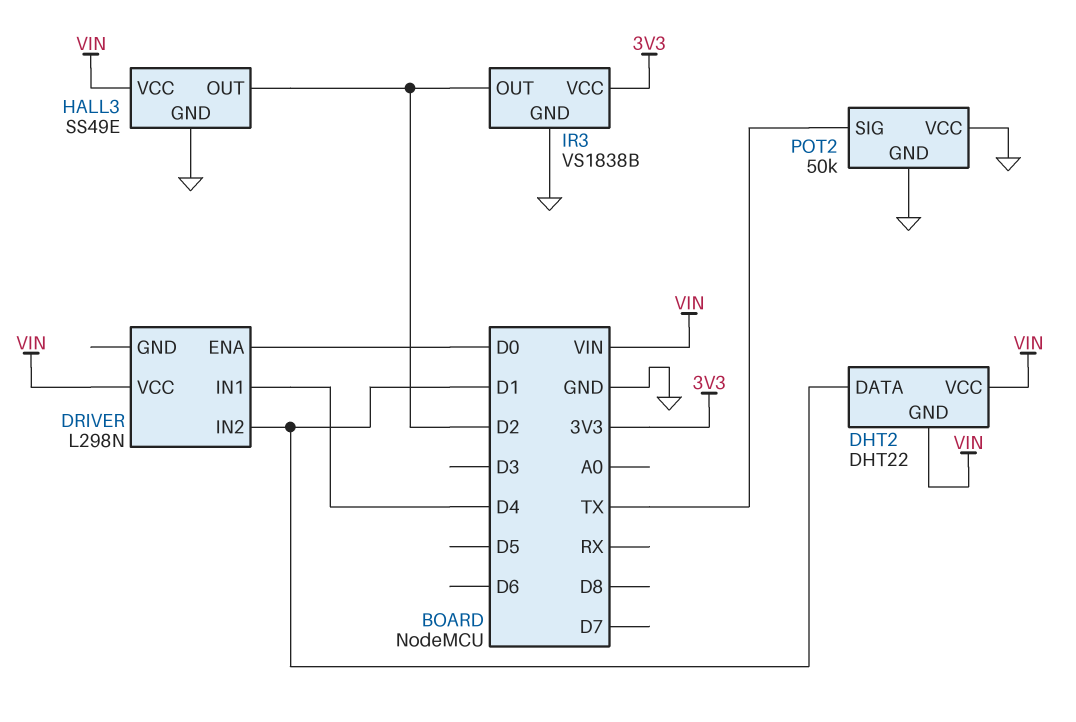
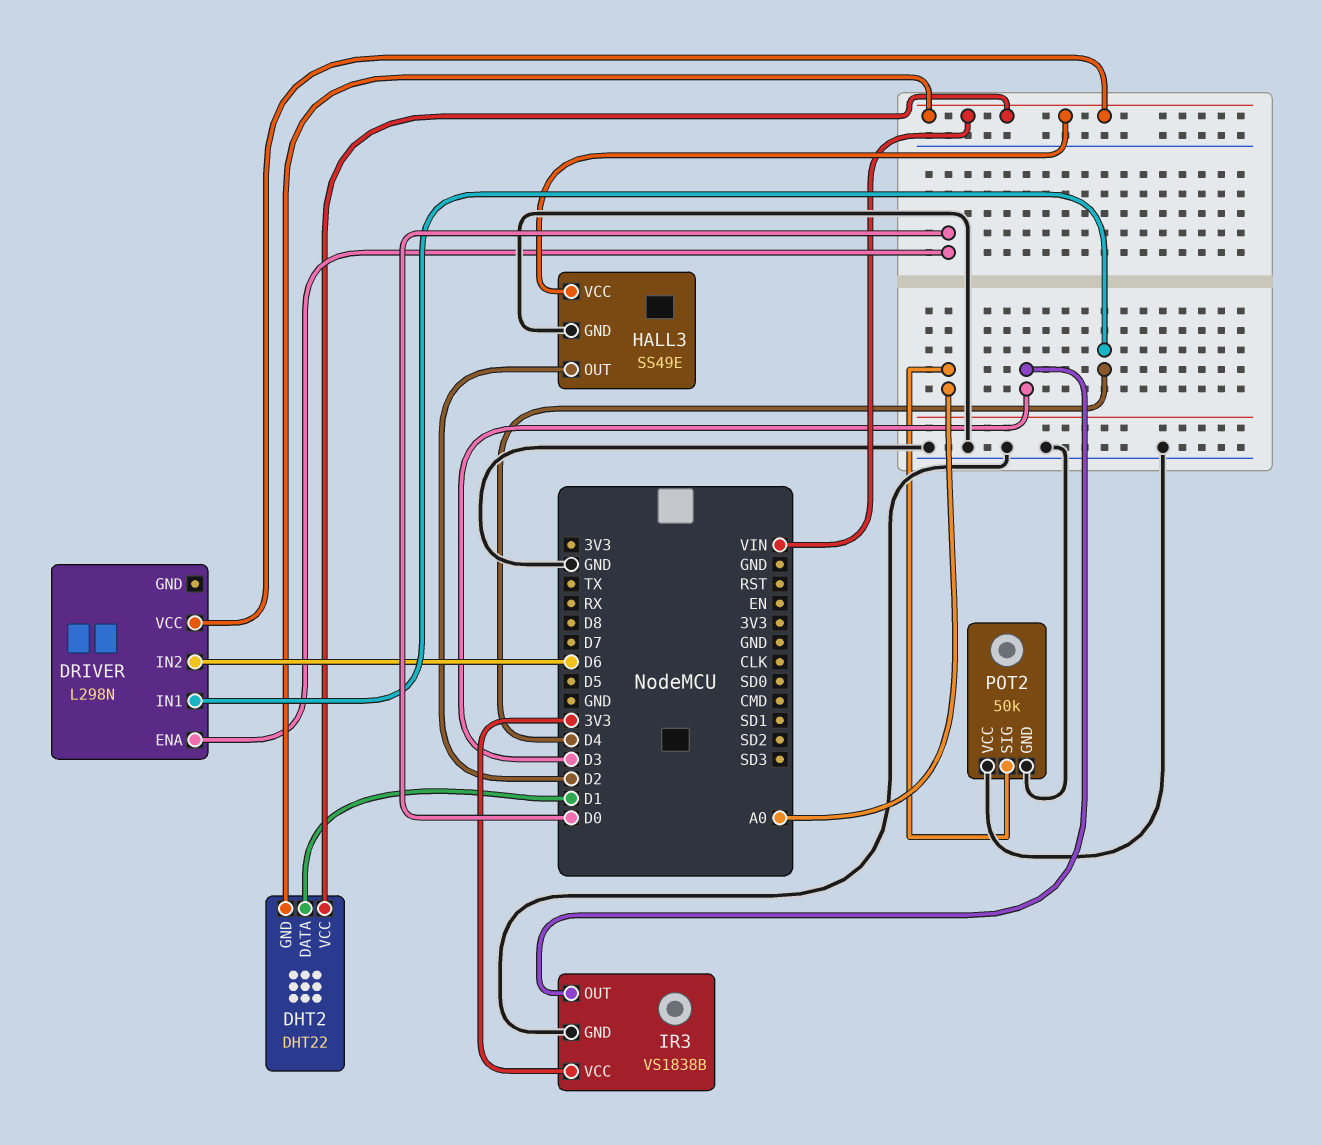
DRIVER pin IN2: D1 -> D6
IR3 pin OUT: D2 -> D3
POT2 pin SIG: TX -> A0

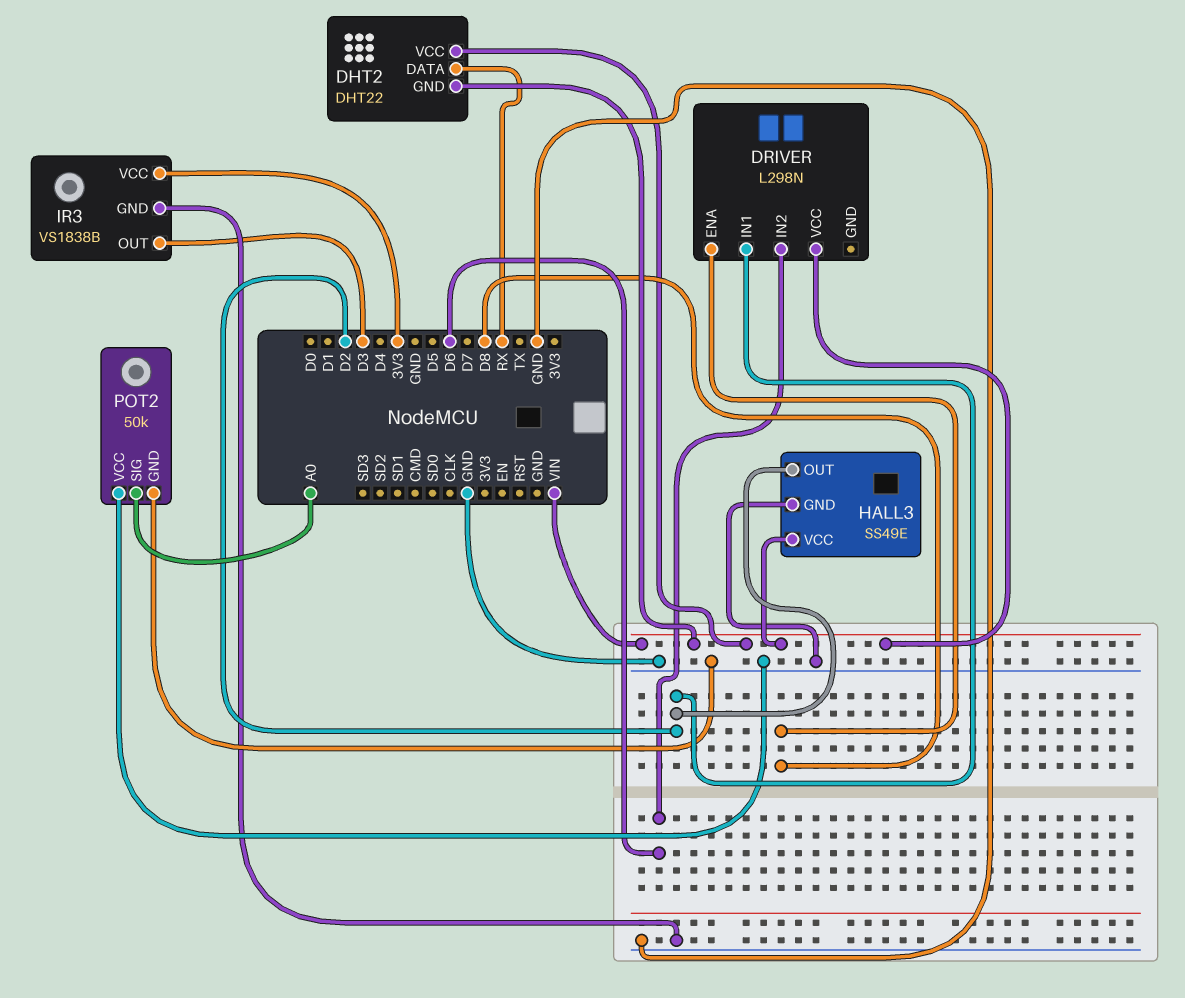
DHT2 pin DATA: D1 -> RX
DRIVER pin ENA: D0 -> D8
DRIVER pin IN1: D4 -> D2

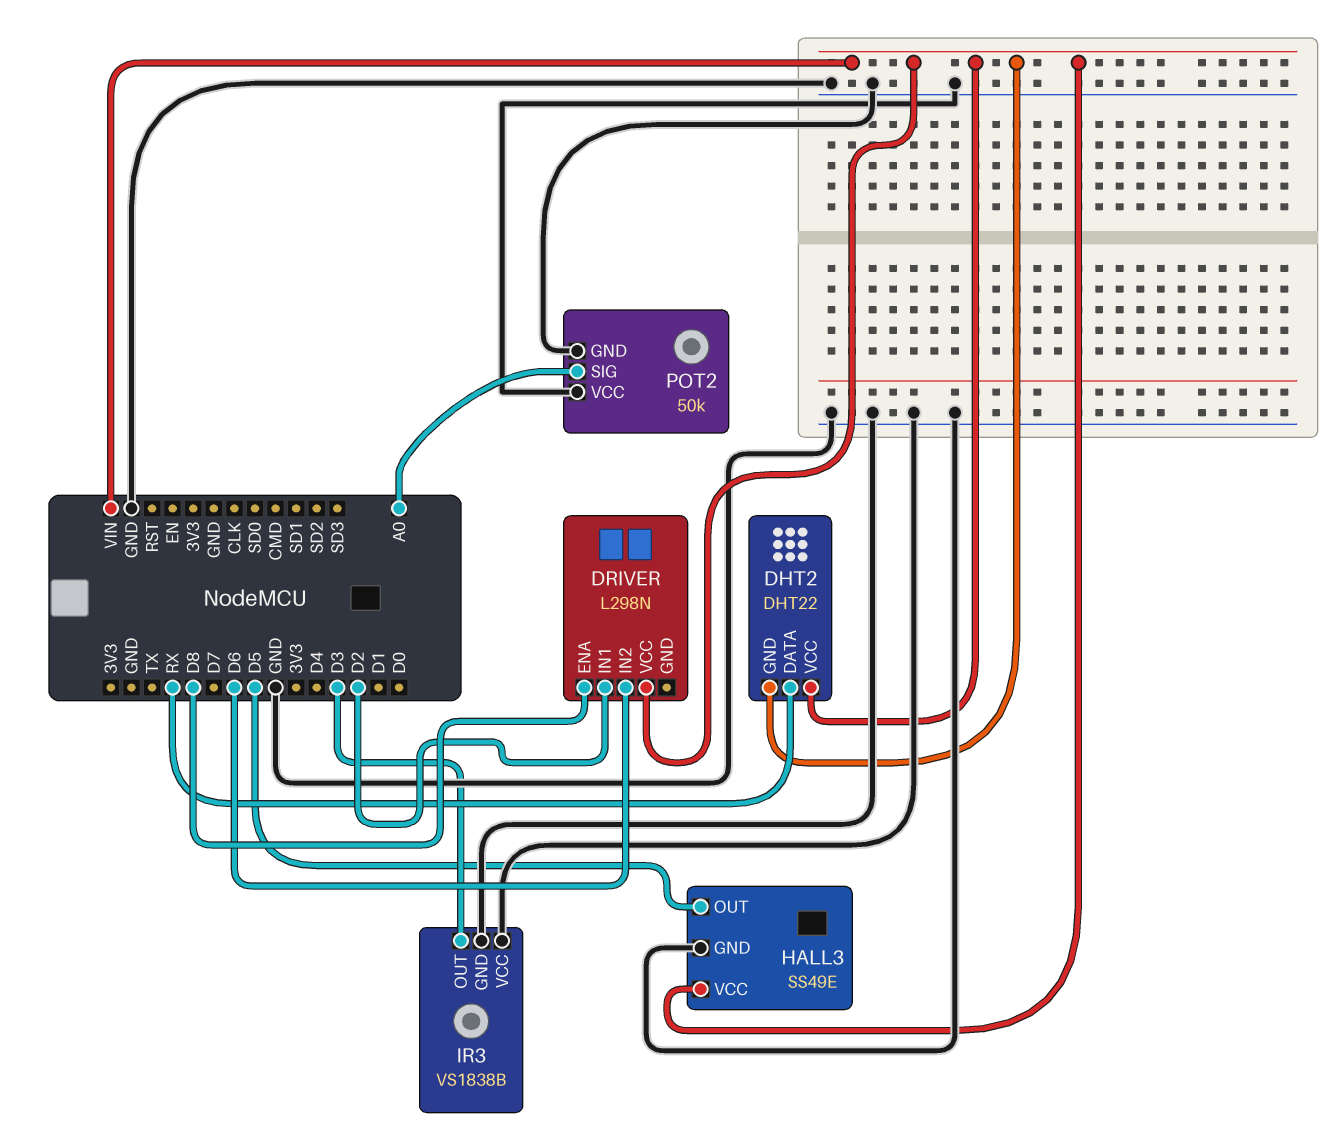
HALL3 pin OUT: D2 -> D5
IR3 pin VCC: 3V3 -> GND

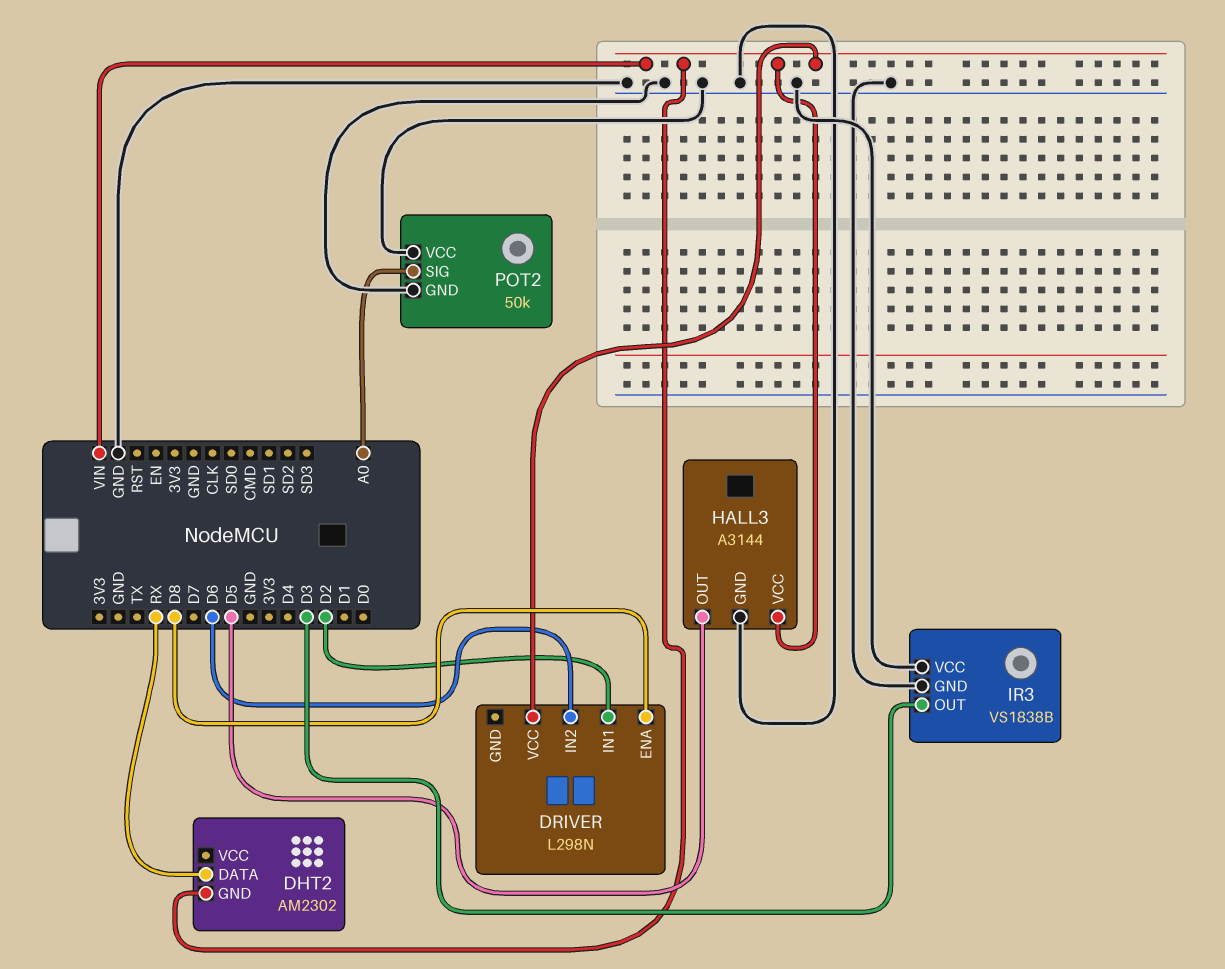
DHT2: DHT22 -> AM2302
DHT2 pin VCC: VIN -> none
HALL3: SS49E -> A3144

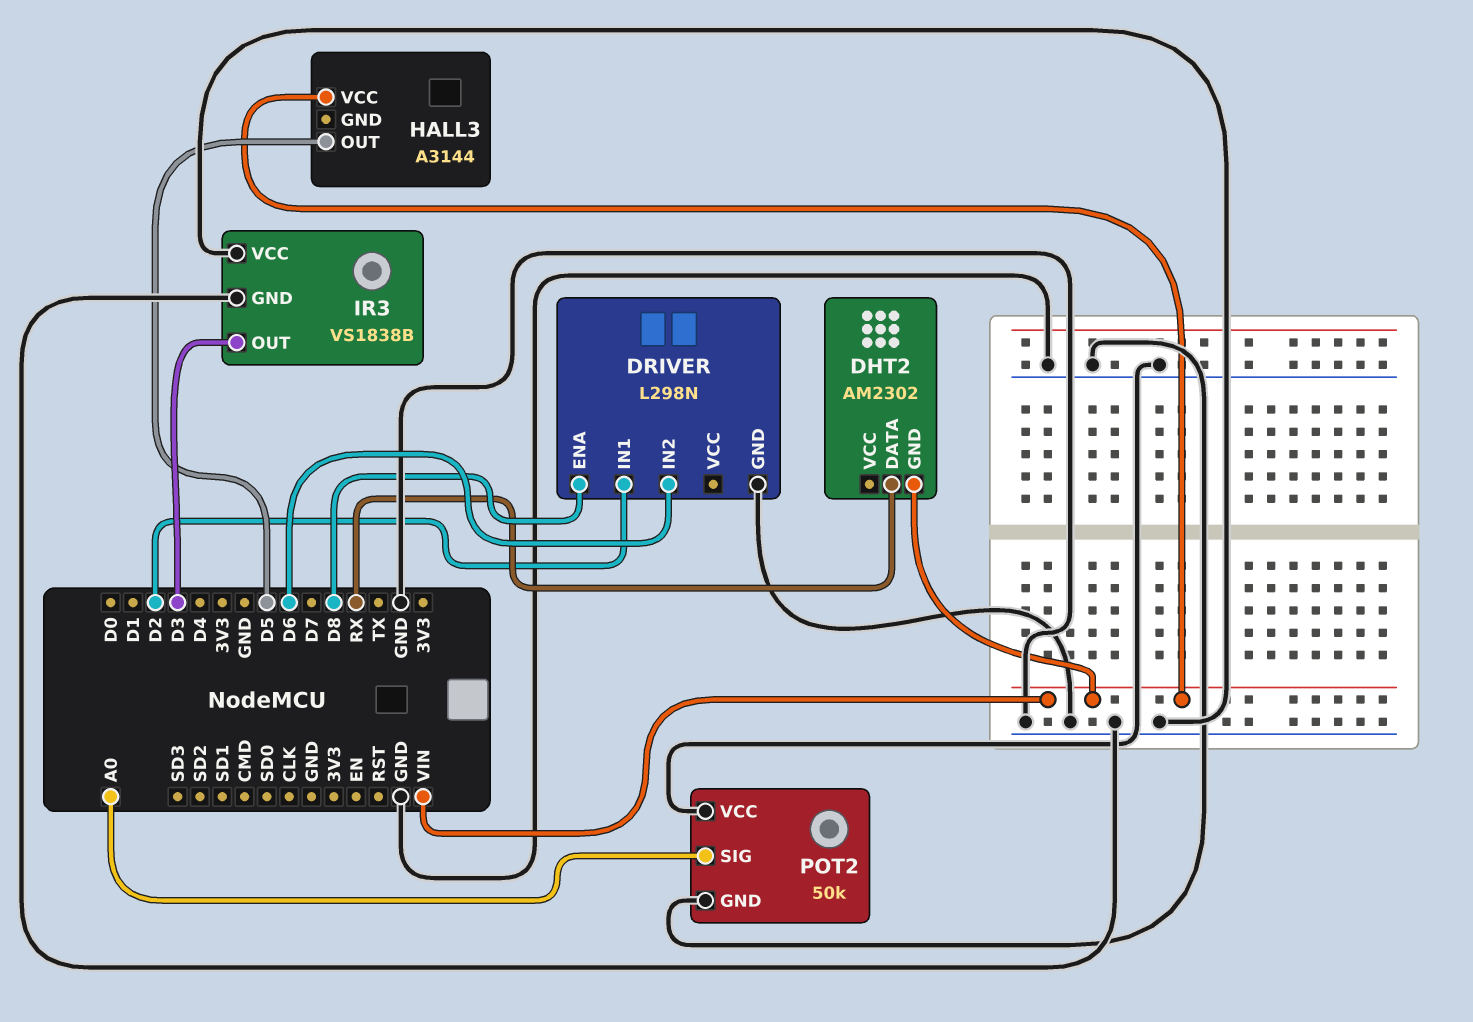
DRIVER pin GND: none -> GND
DRIVER pin VCC: VIN -> none
HALL3 pin GND: GND -> none

